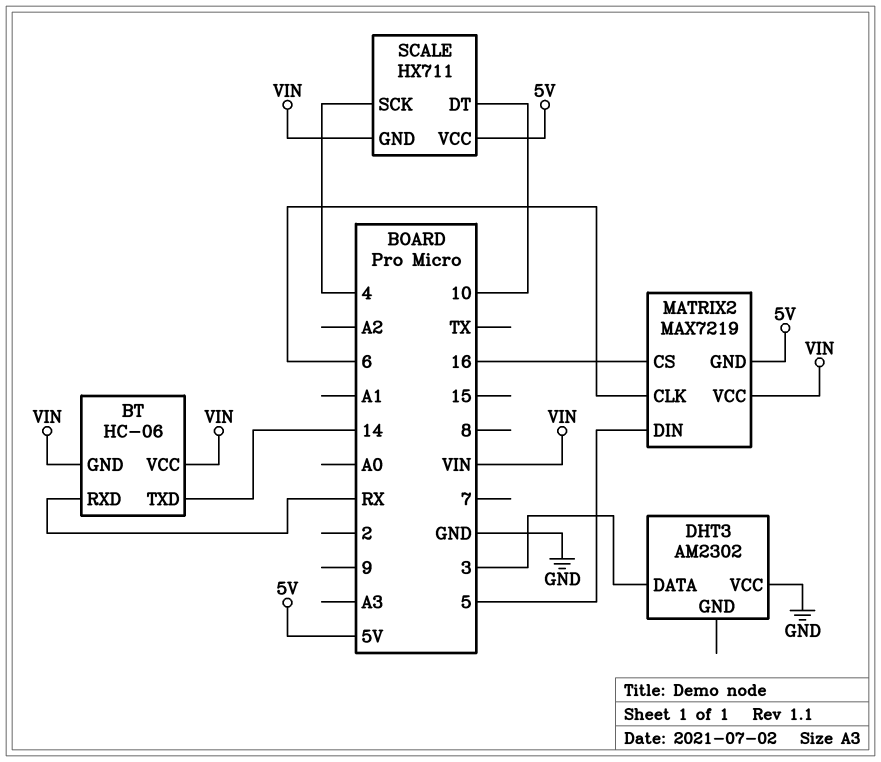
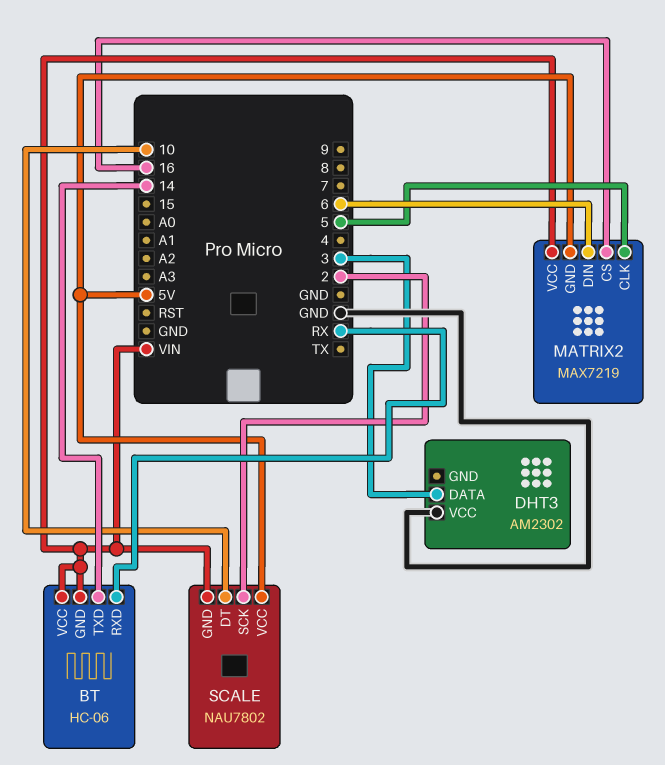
MATRIX2 pin CLK: 6 -> 5
MATRIX2 pin DIN: 5 -> 6
SCALE: HX711 -> NAU7802
SCALE pin SCK: 4 -> 2

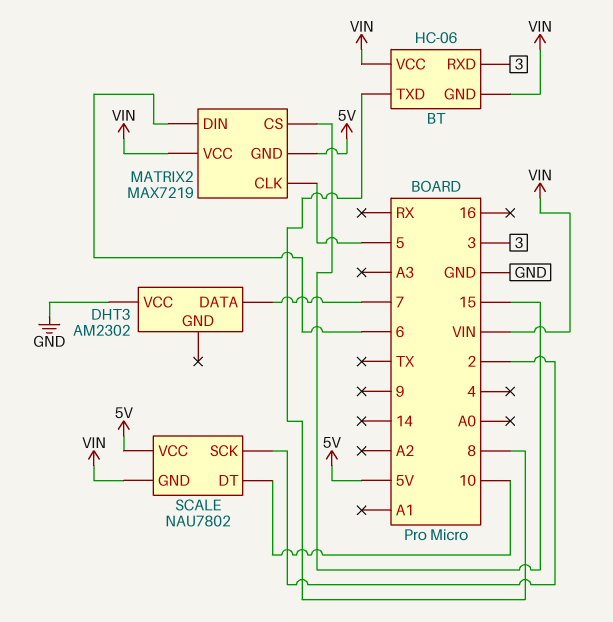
BT pin RXD: RX -> 3
BT pin TXD: 14 -> 8
DHT3 pin DATA: 3 -> 7
MATRIX2 pin CS: 16 -> 15

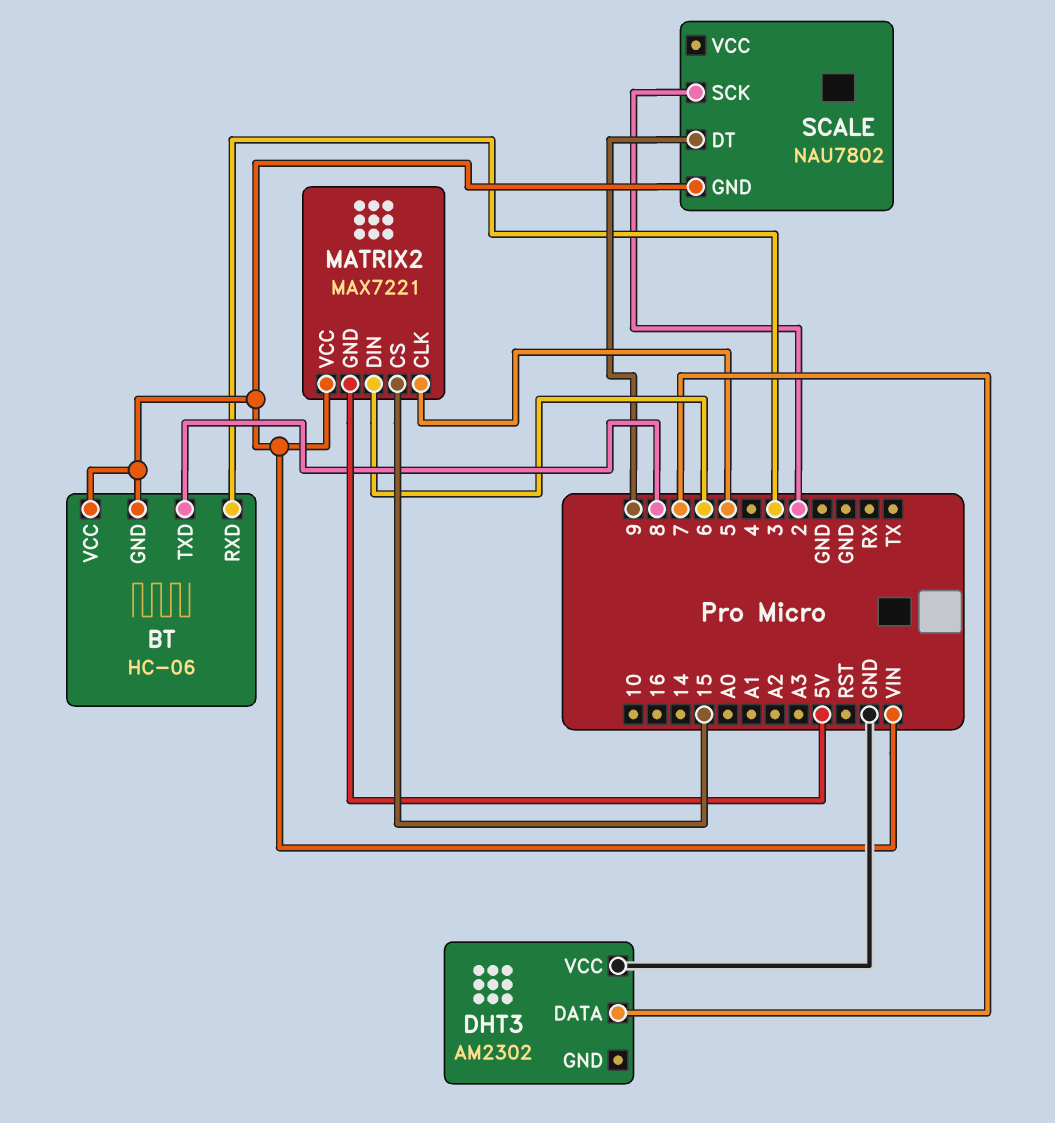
MATRIX2: MAX7219 -> MAX7221
SCALE pin DT: 10 -> 9
SCALE pin VCC: 5V -> none

